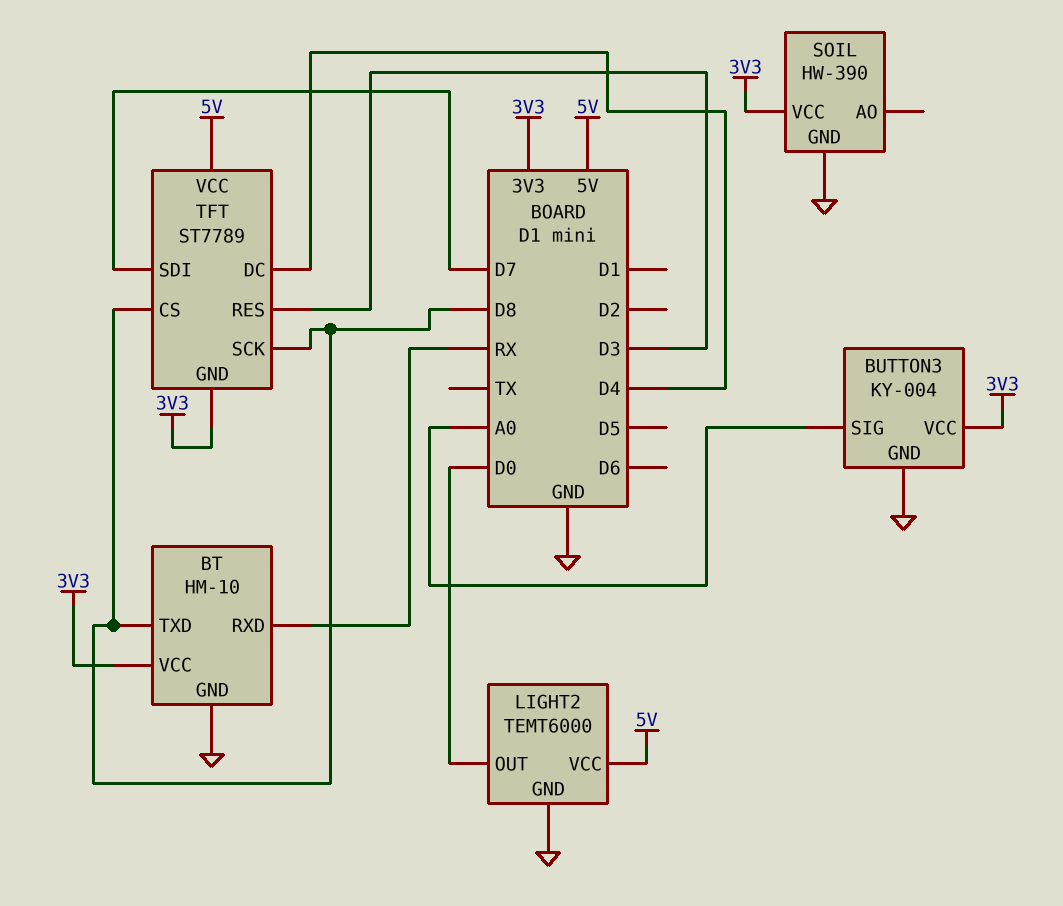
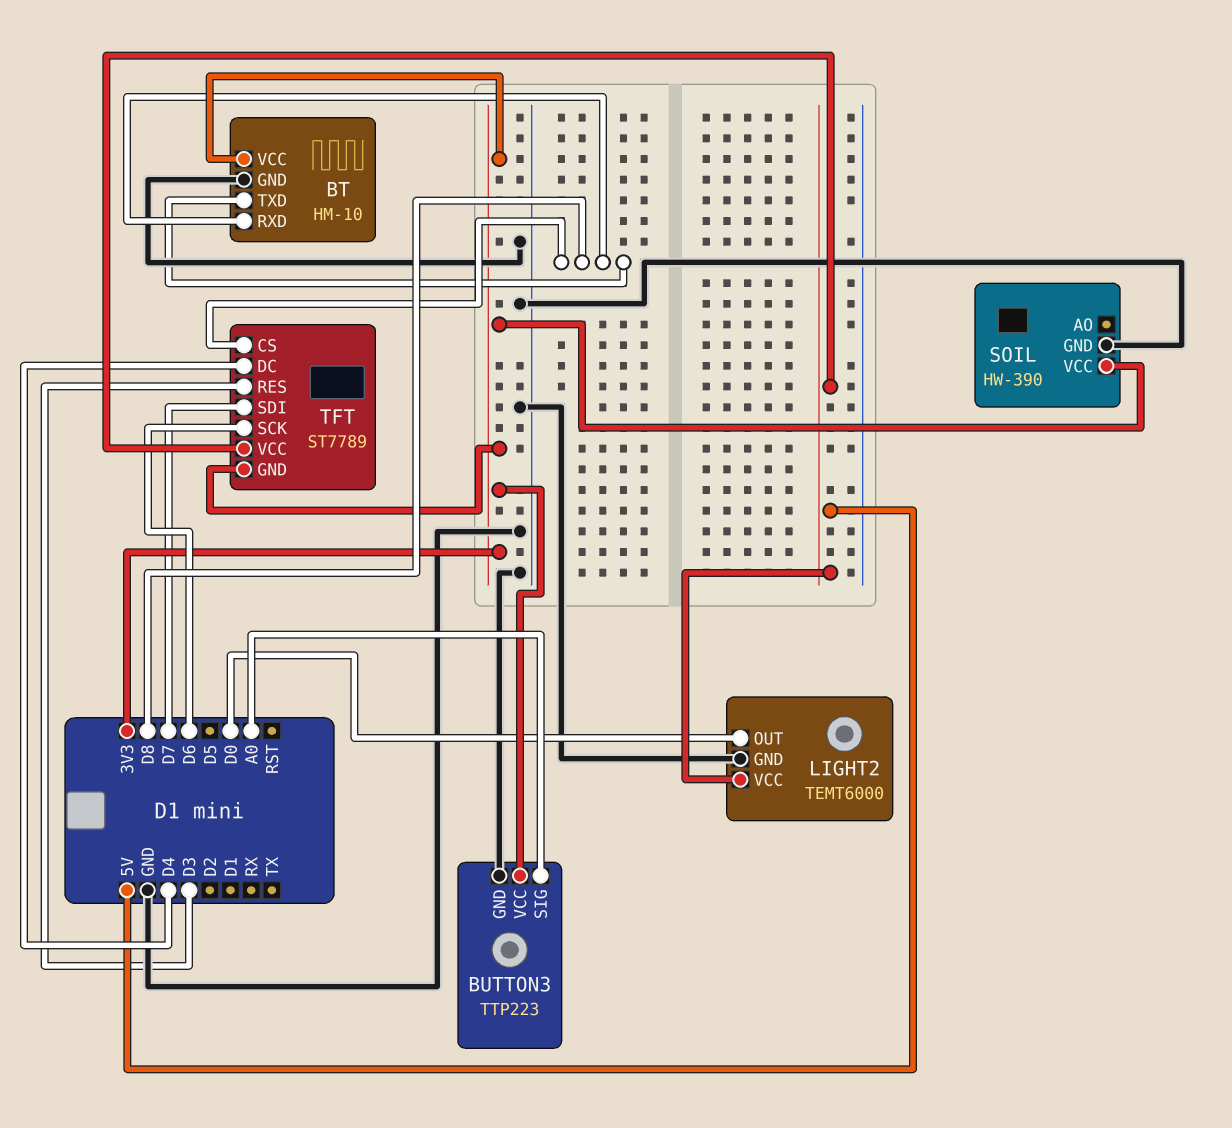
BT pin RXD: RX -> D8
BUTTON3: KY-004 -> TTP223
TFT pin SCK: D8 -> D6

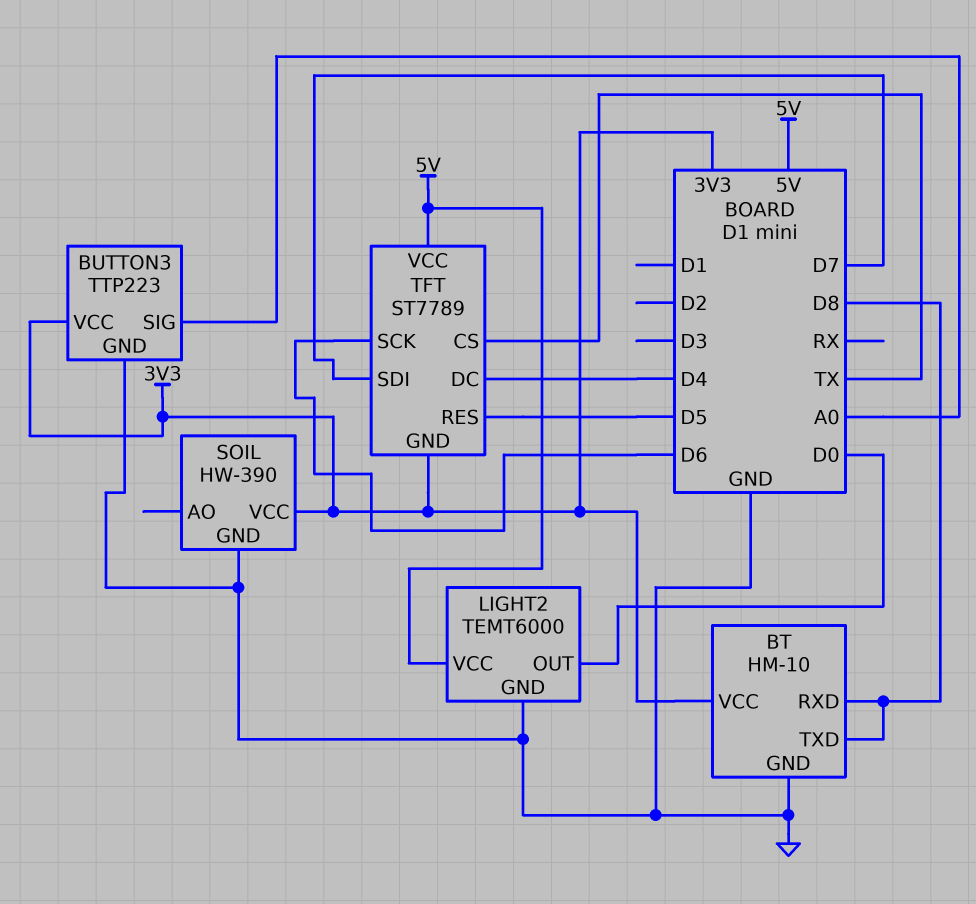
TFT pin CS: D8 -> TX
TFT pin RES: D3 -> D5

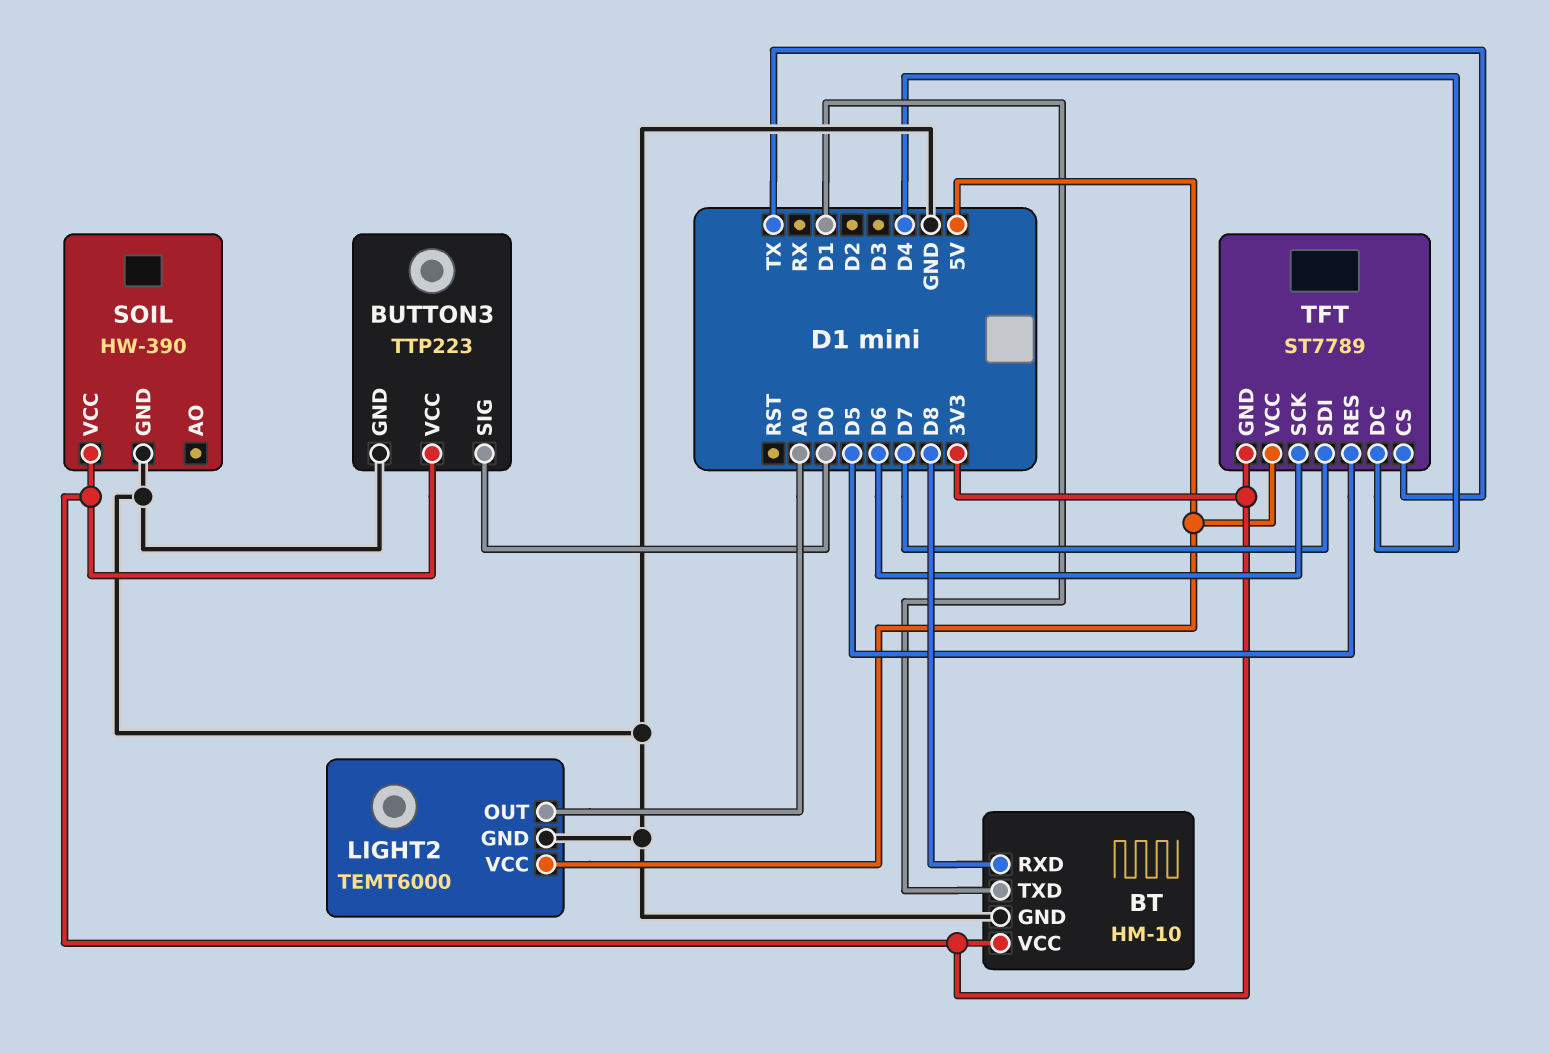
BT pin TXD: D8 -> D1
BUTTON3 pin SIG: A0 -> D0
LIGHT2 pin OUT: D0 -> A0

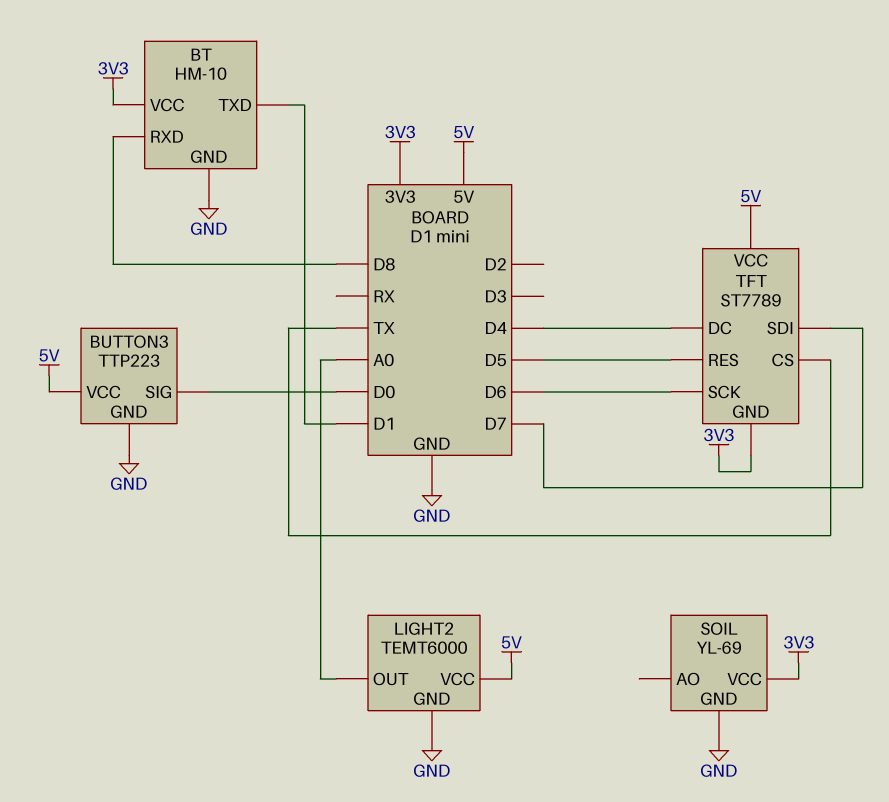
BUTTON3 pin VCC: 3V3 -> 5V
SOIL: HW-390 -> YL-69

